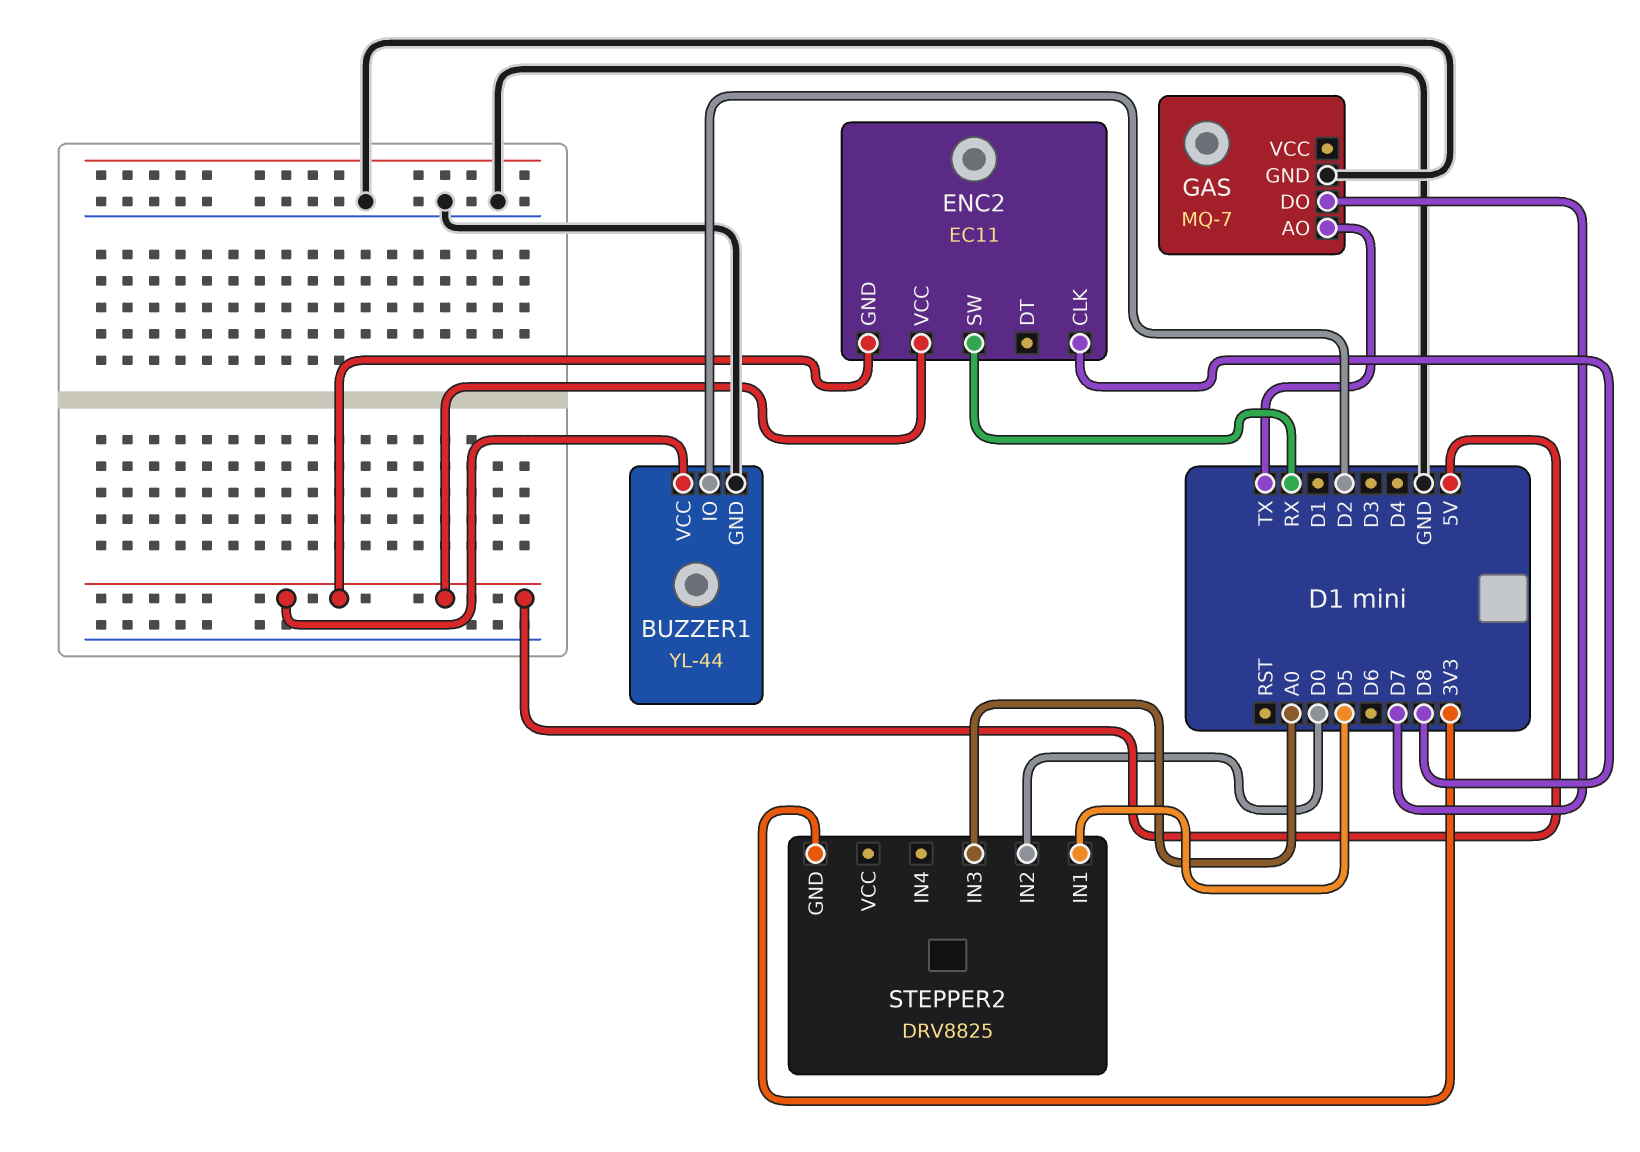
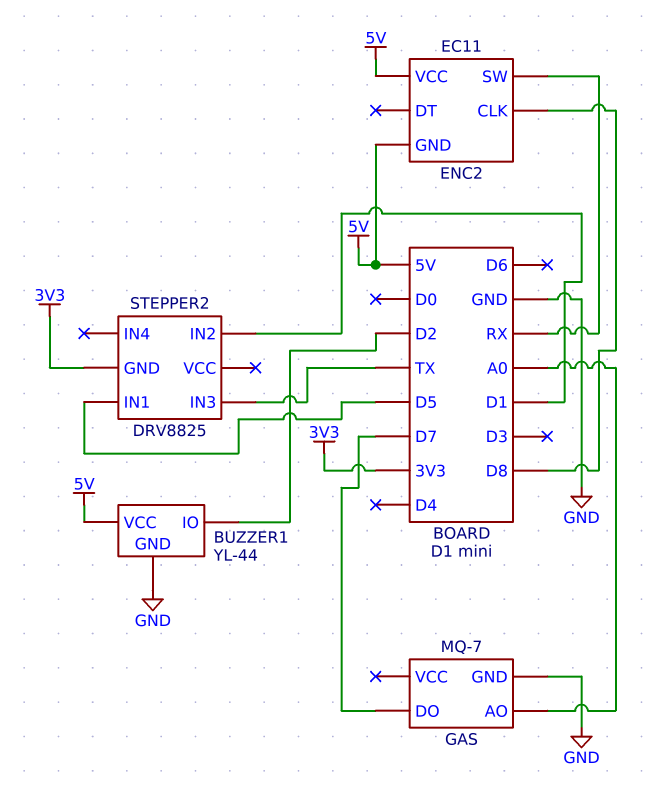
GAS pin AO: TX -> A0
STEPPER2 pin IN2: D0 -> D1
STEPPER2 pin IN3: A0 -> TX

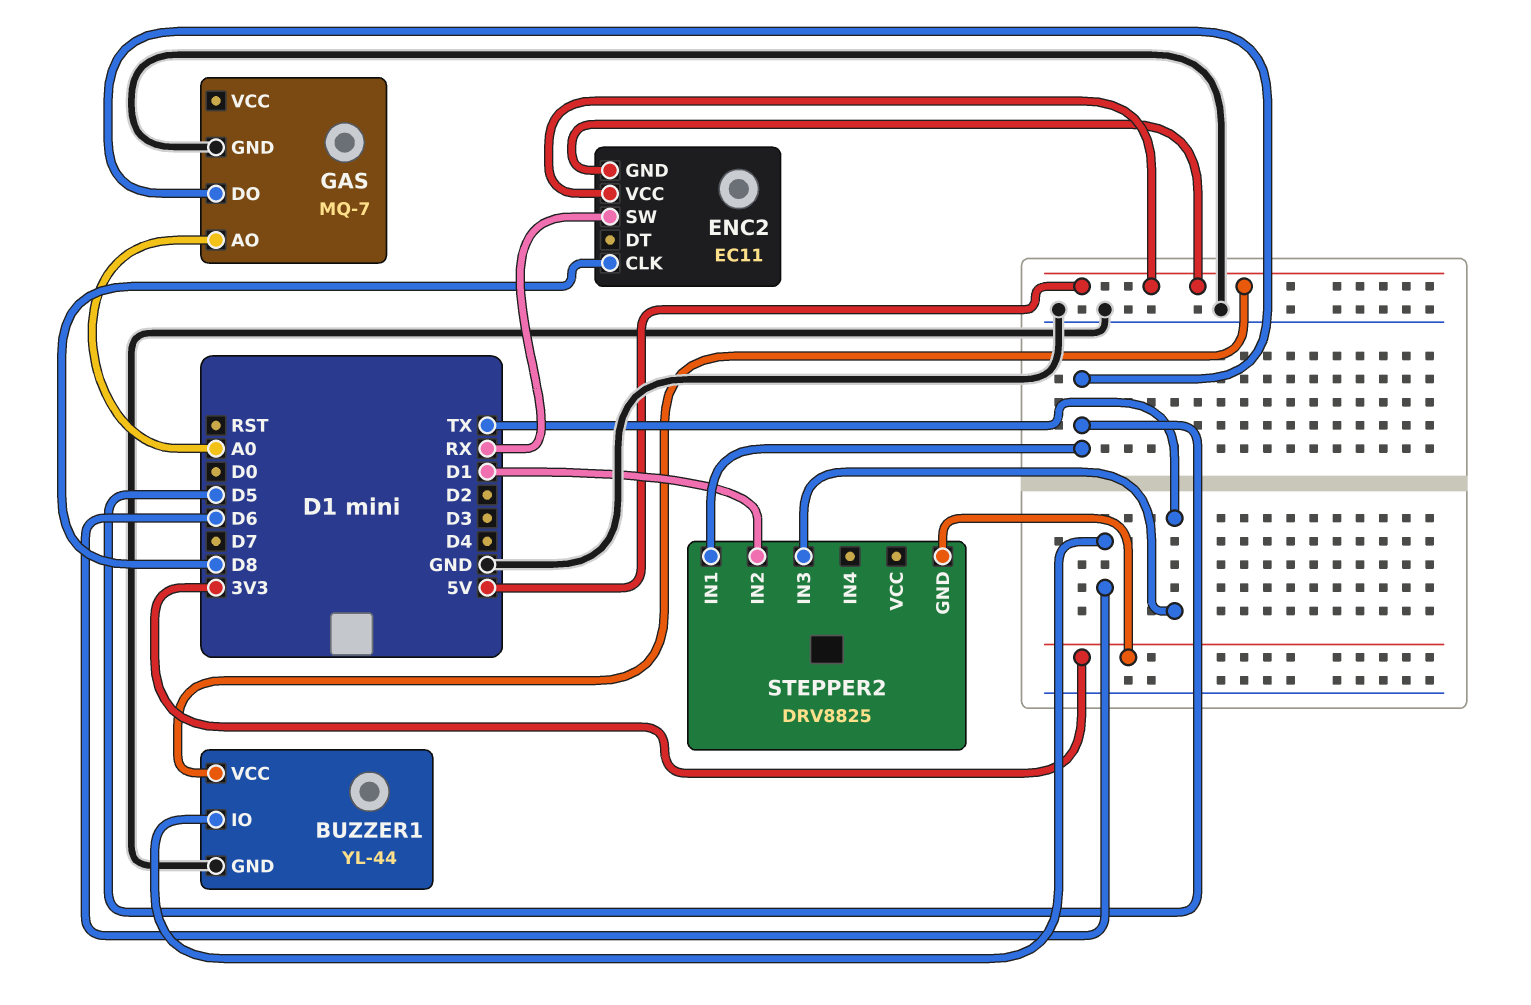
BUZZER1 pin IO: D2 -> D6
GAS pin DO: D7 -> D5

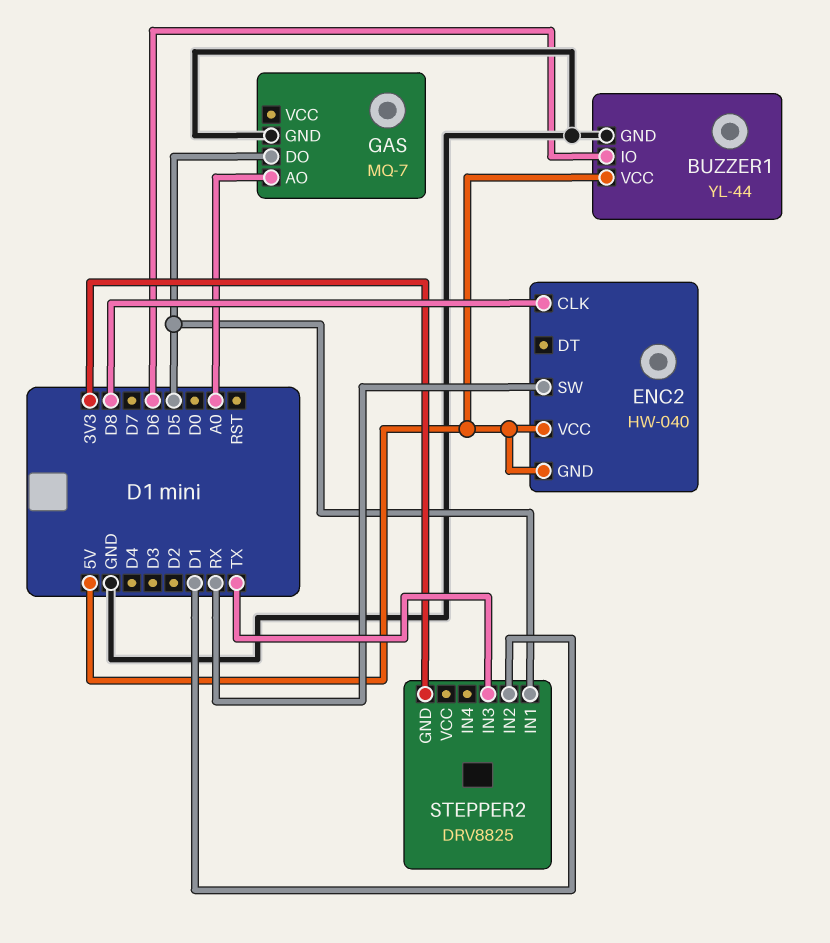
ENC2: EC11 -> HW-040

